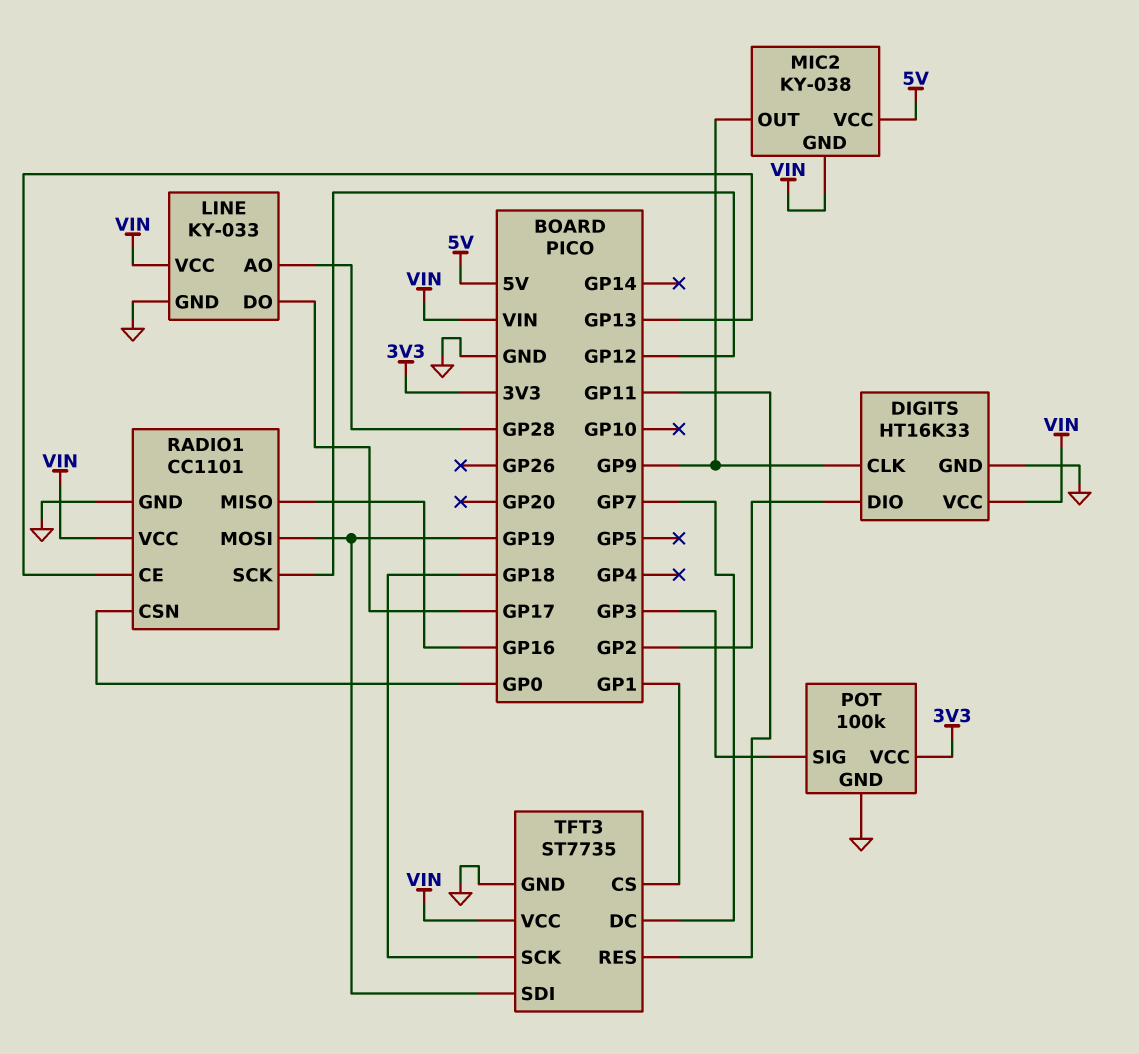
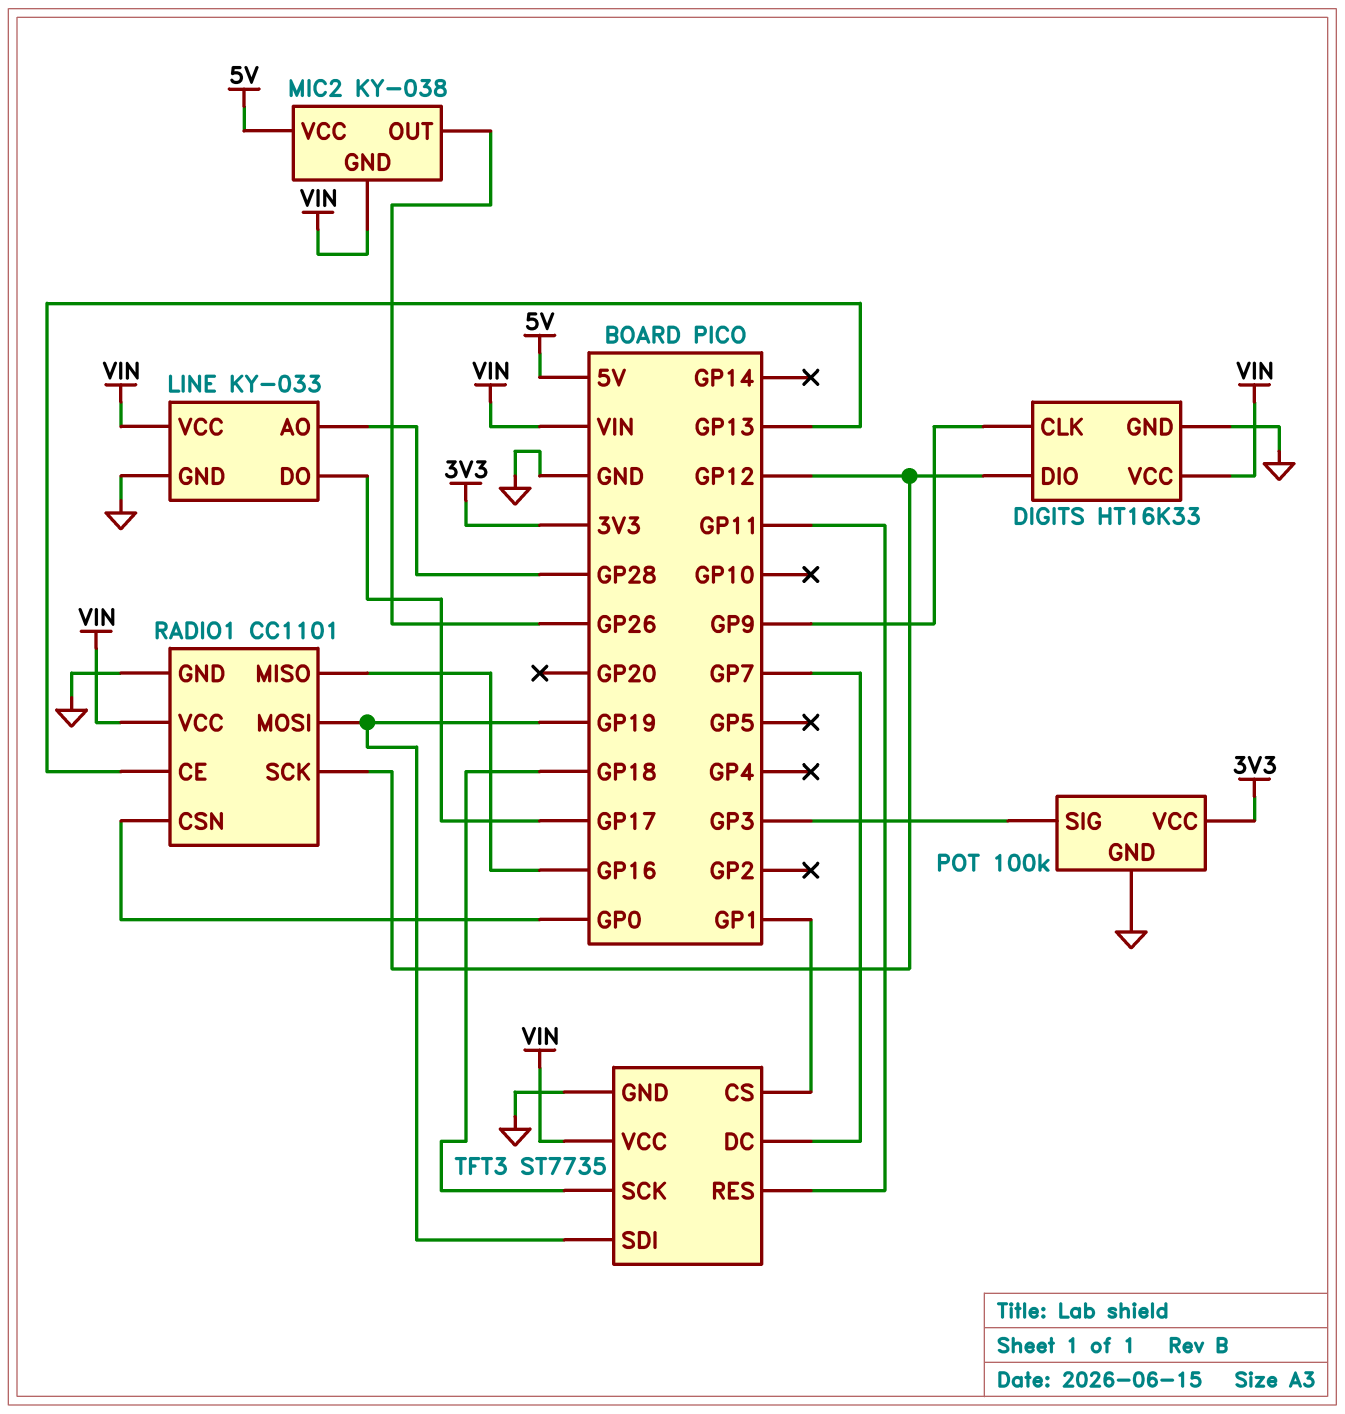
DIGITS pin DIO: GP2 -> GP12
MIC2 pin OUT: GP9 -> GP26

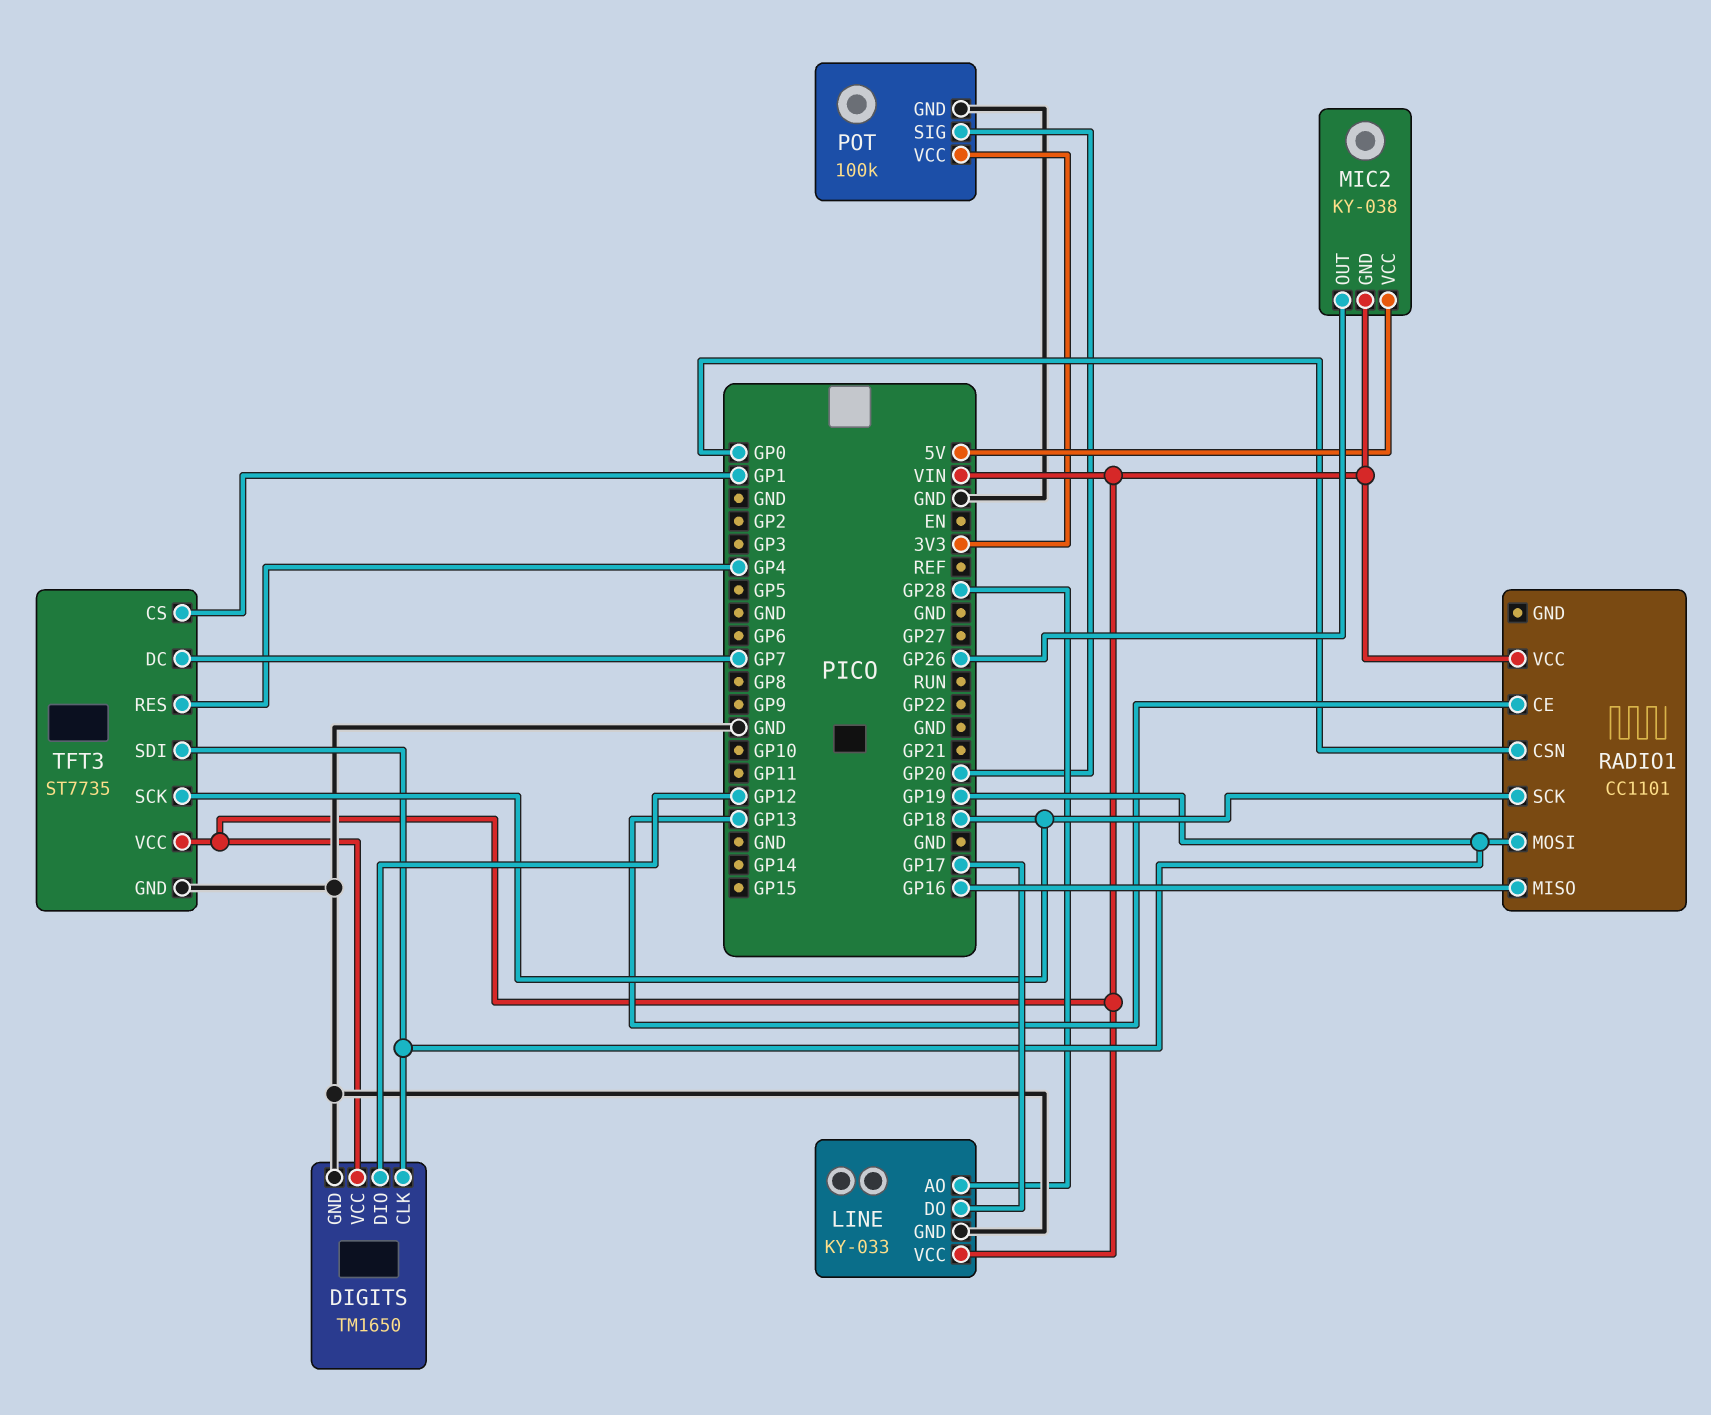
DIGITS: HT16K33 -> TM1650
DIGITS pin CLK: GP9 -> GP19
POT pin SIG: GP3 -> GP20
RADIO1 pin GND: GND -> none
RADIO1 pin SCK: GP12 -> GP18
TFT3 pin RES: GP11 -> GP4

